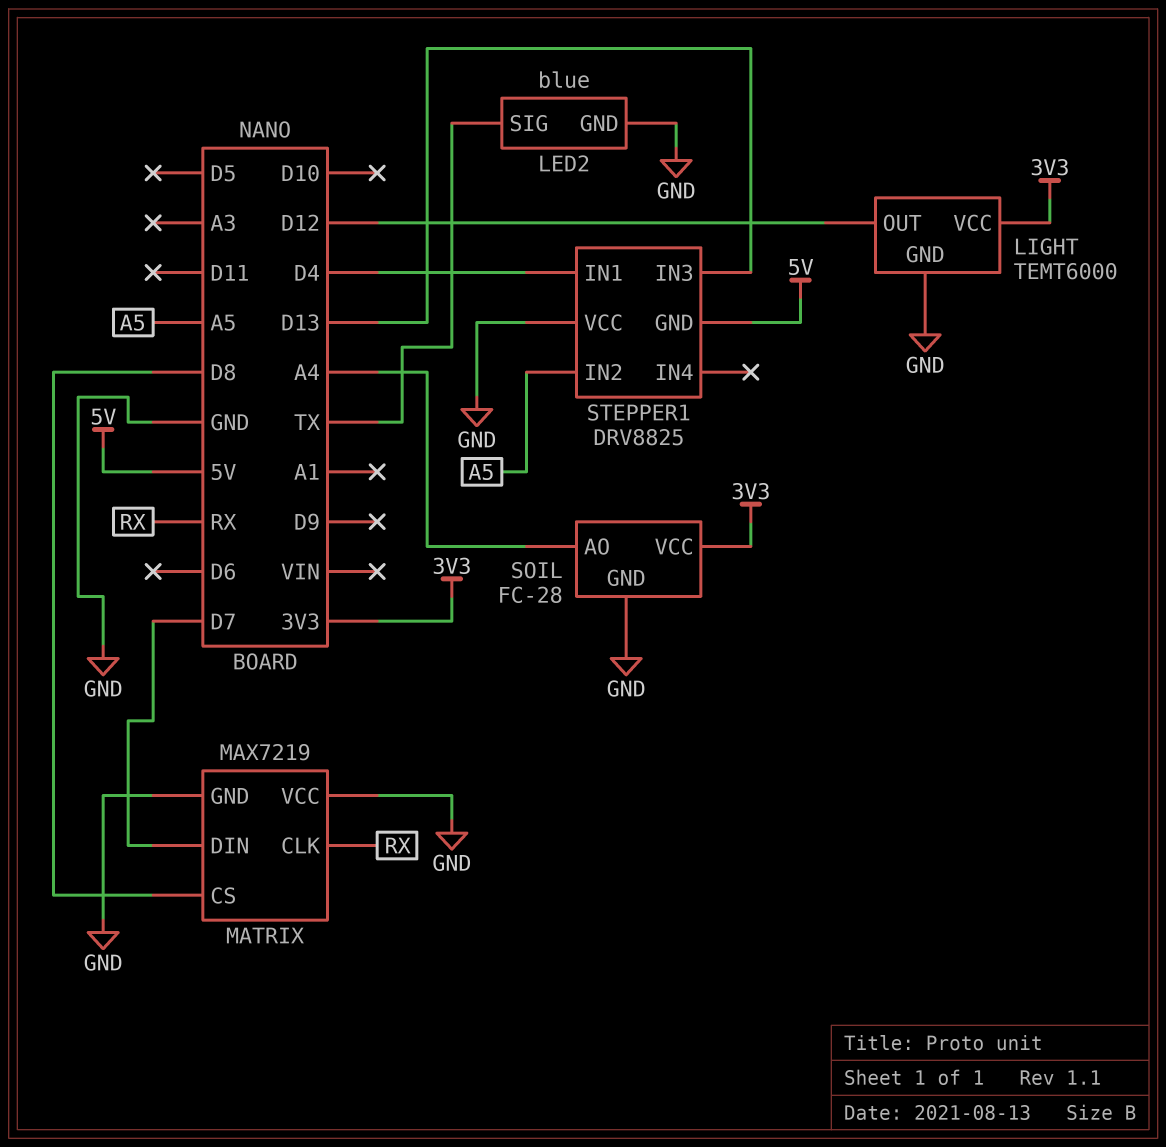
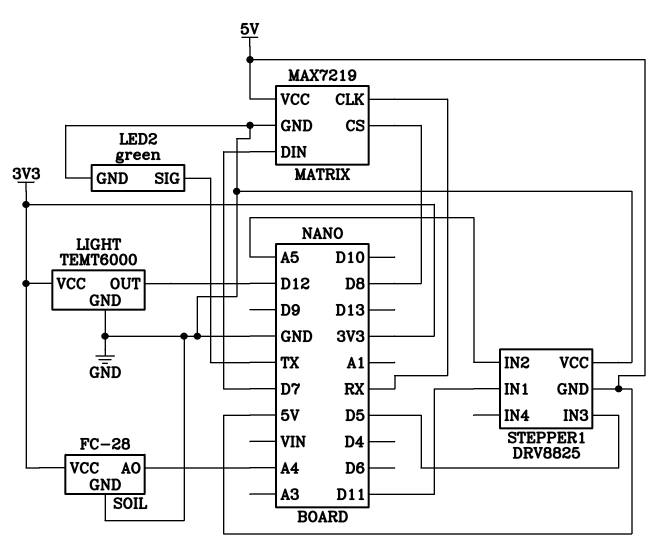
LED2: blue -> green
MATRIX pin VCC: GND -> 5V
STEPPER1 pin IN1: D4 -> D11
STEPPER1 pin IN3: D13 -> D5

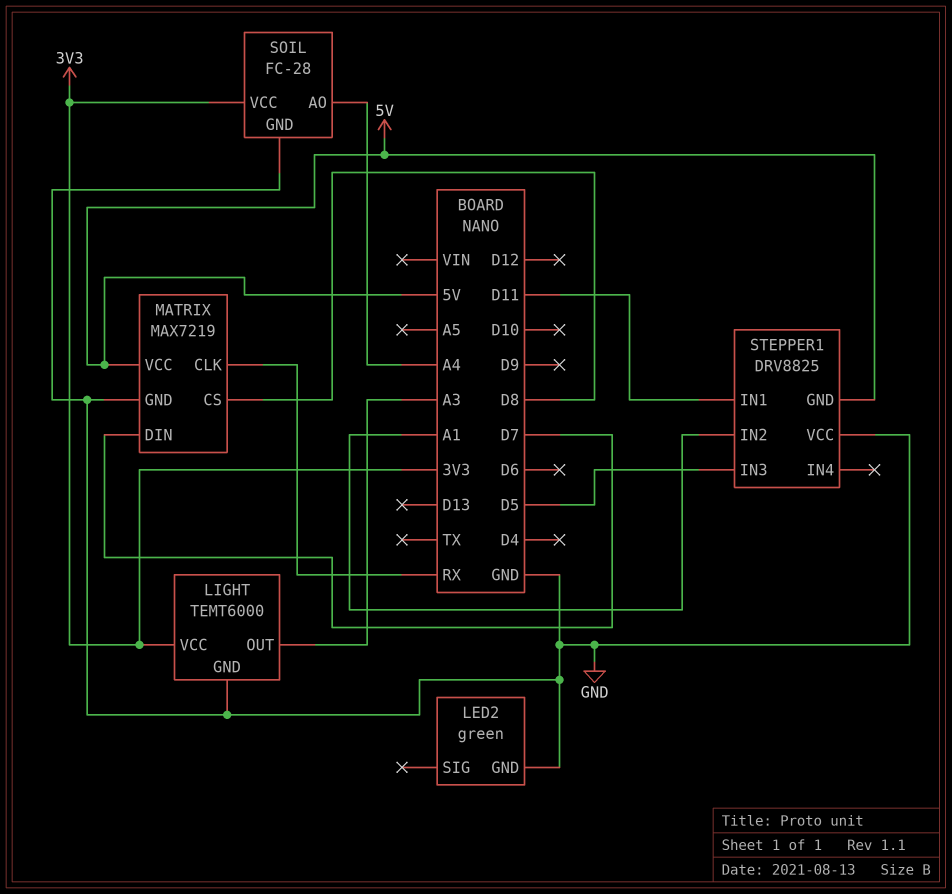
LED2 pin SIG: TX -> none
LIGHT pin OUT: D12 -> A3
STEPPER1 pin IN2: A5 -> A1

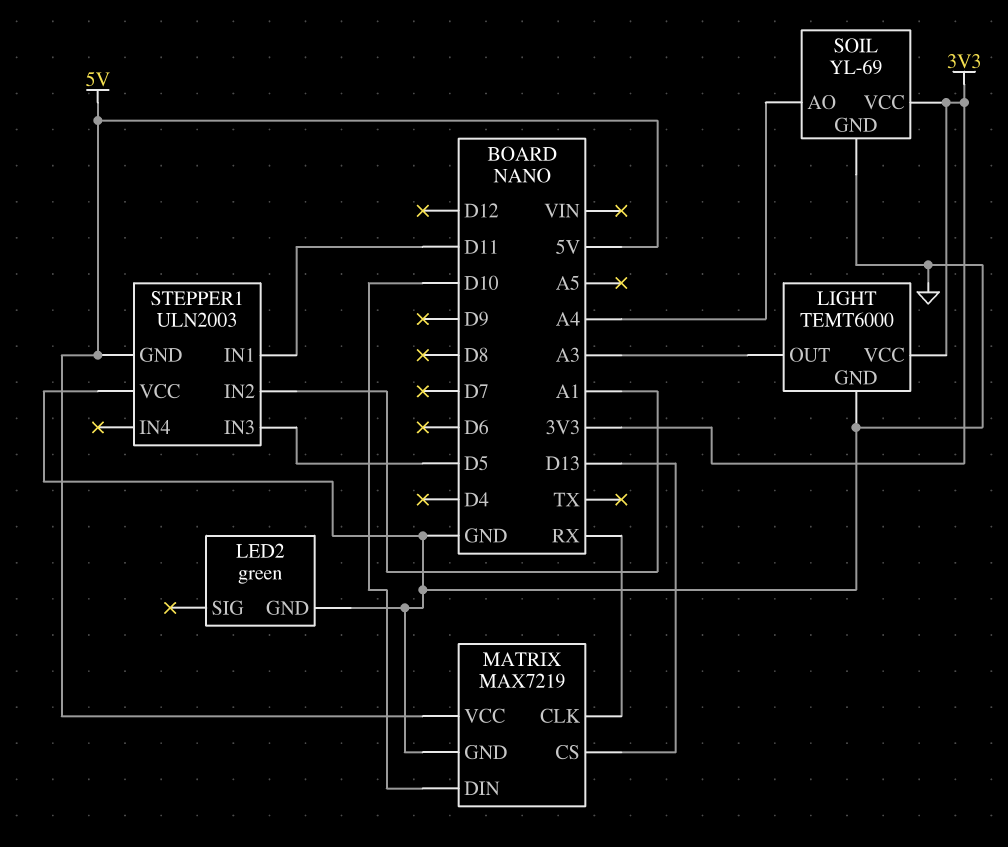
MATRIX pin CS: D8 -> D13
MATRIX pin DIN: D7 -> D10
SOIL: FC-28 -> YL-69
STEPPER1: DRV8825 -> ULN2003

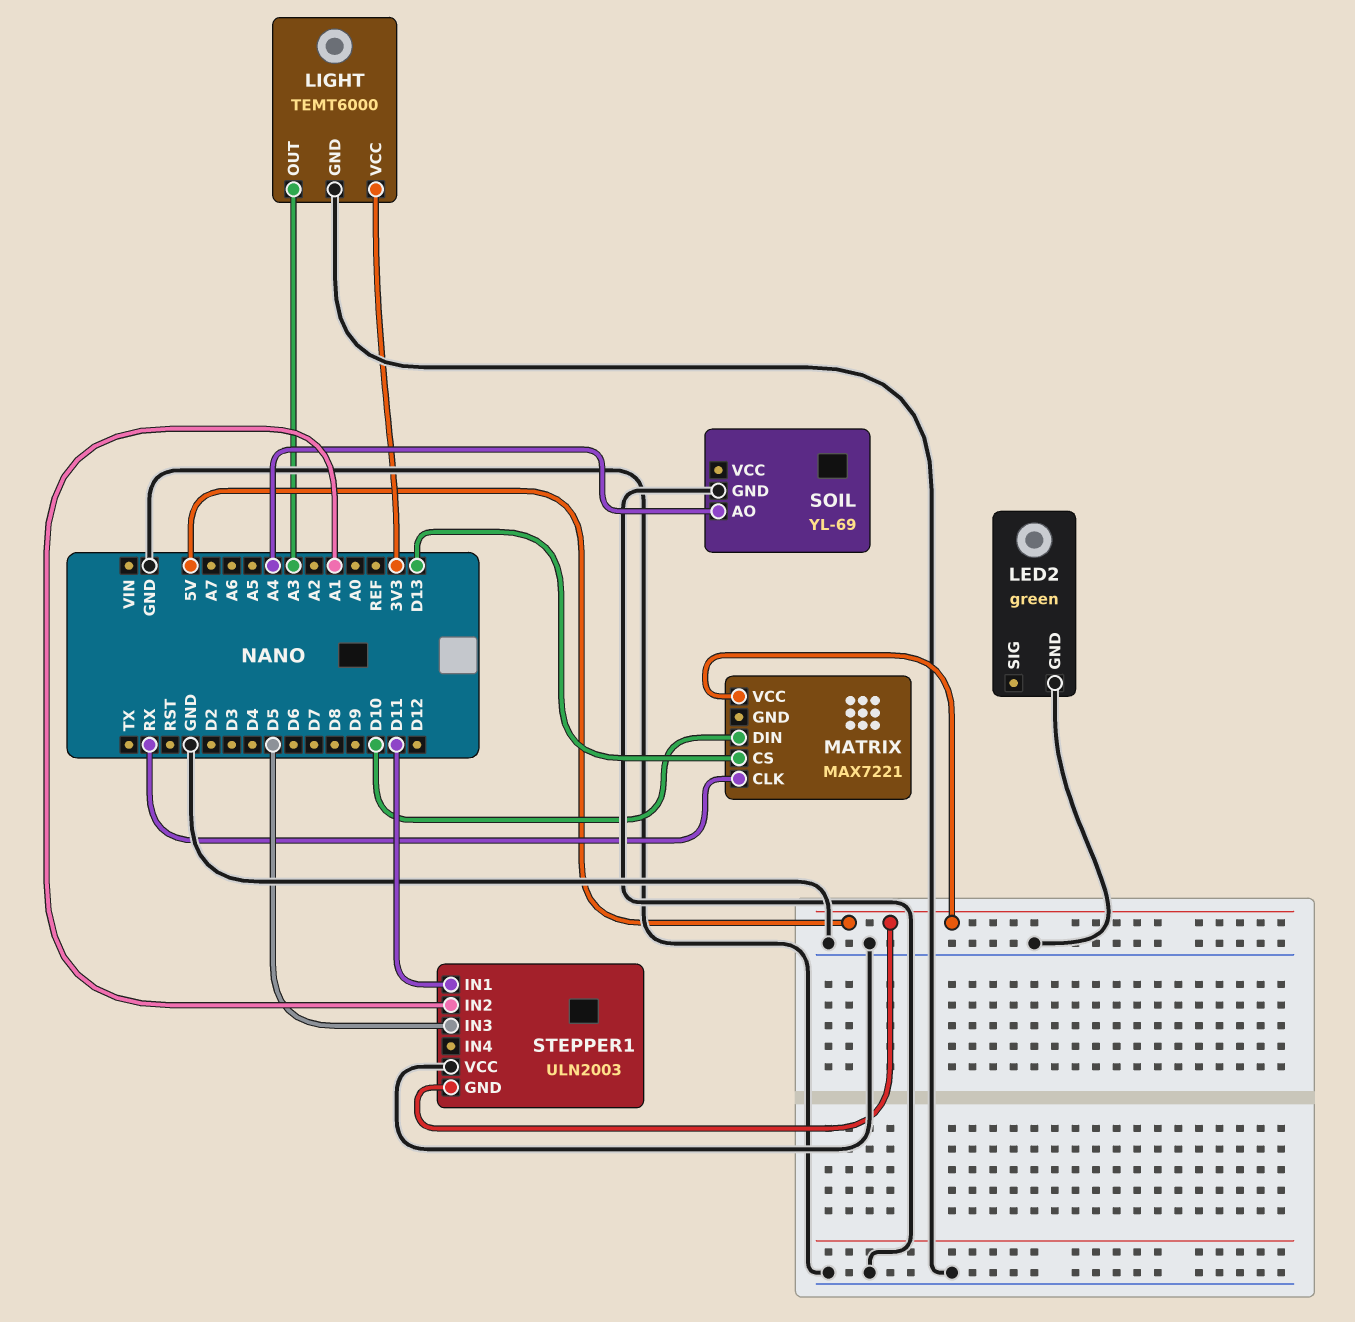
MATRIX: MAX7219 -> MAX7221
MATRIX pin GND: GND -> none
SOIL pin VCC: 3V3 -> none

